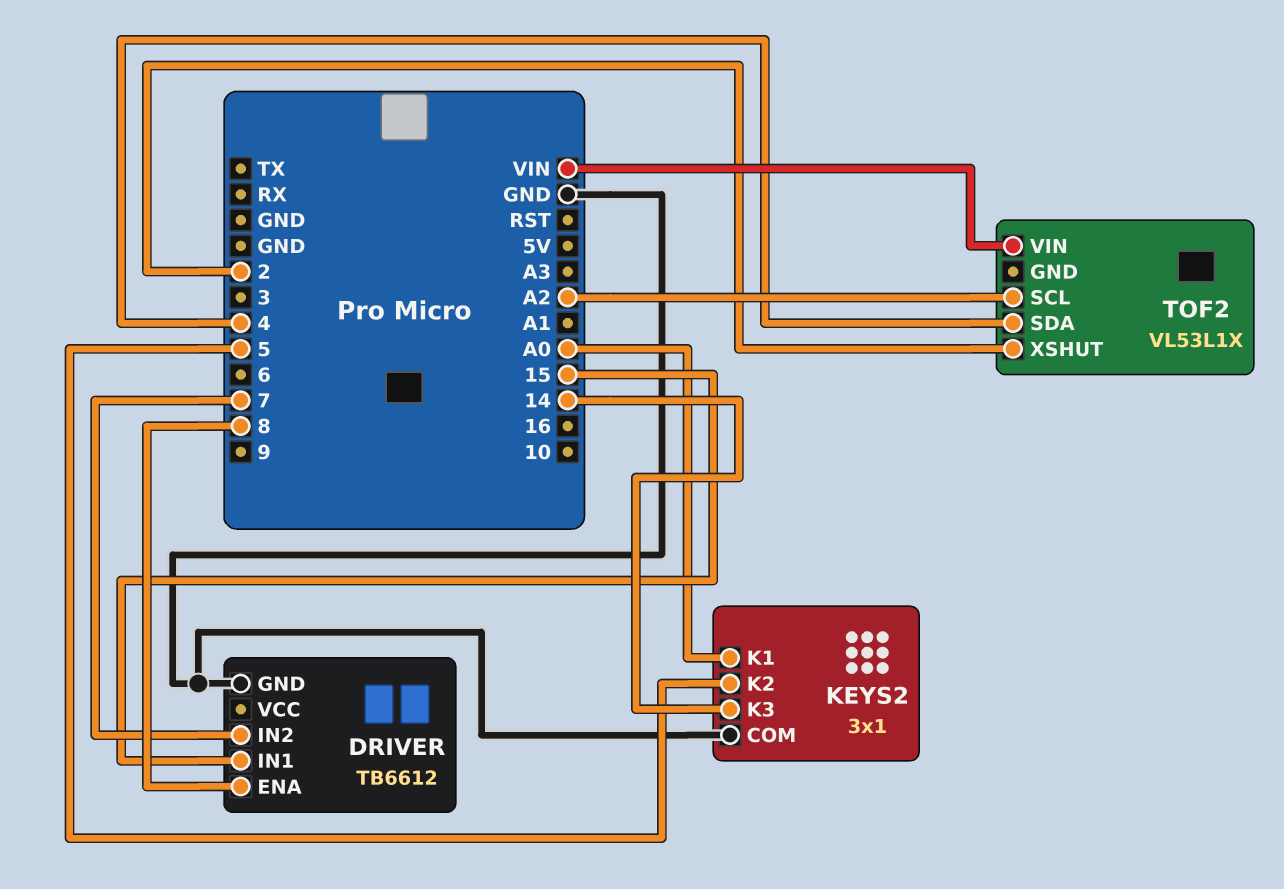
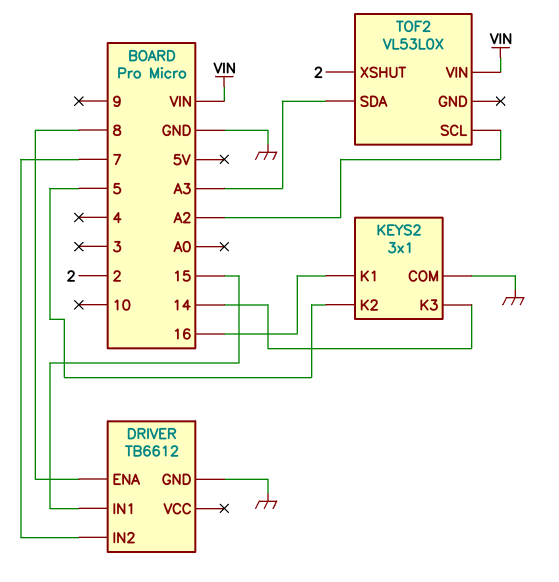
KEYS2 pin K1: A0 -> 16
TOF2: VL53L1X -> VL53L0X
TOF2 pin SDA: 4 -> A3

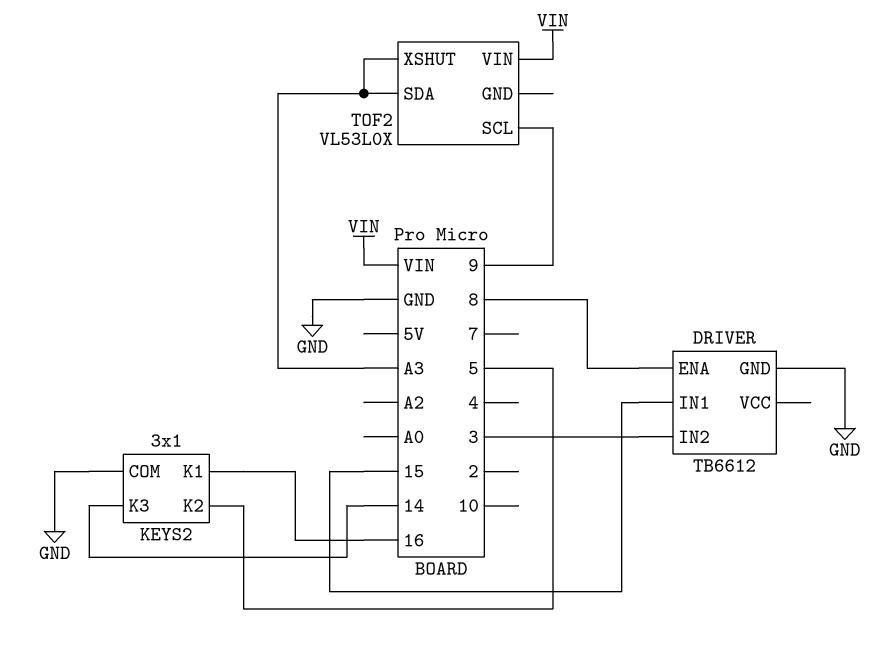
DRIVER pin IN2: 7 -> 3
TOF2 pin SCL: A2 -> 9
TOF2 pin XSHUT: 2 -> A3

